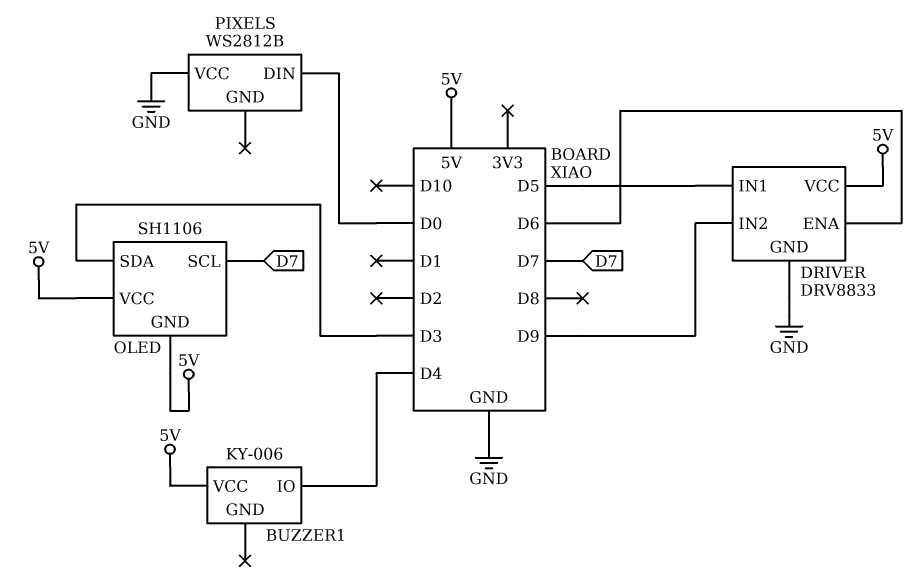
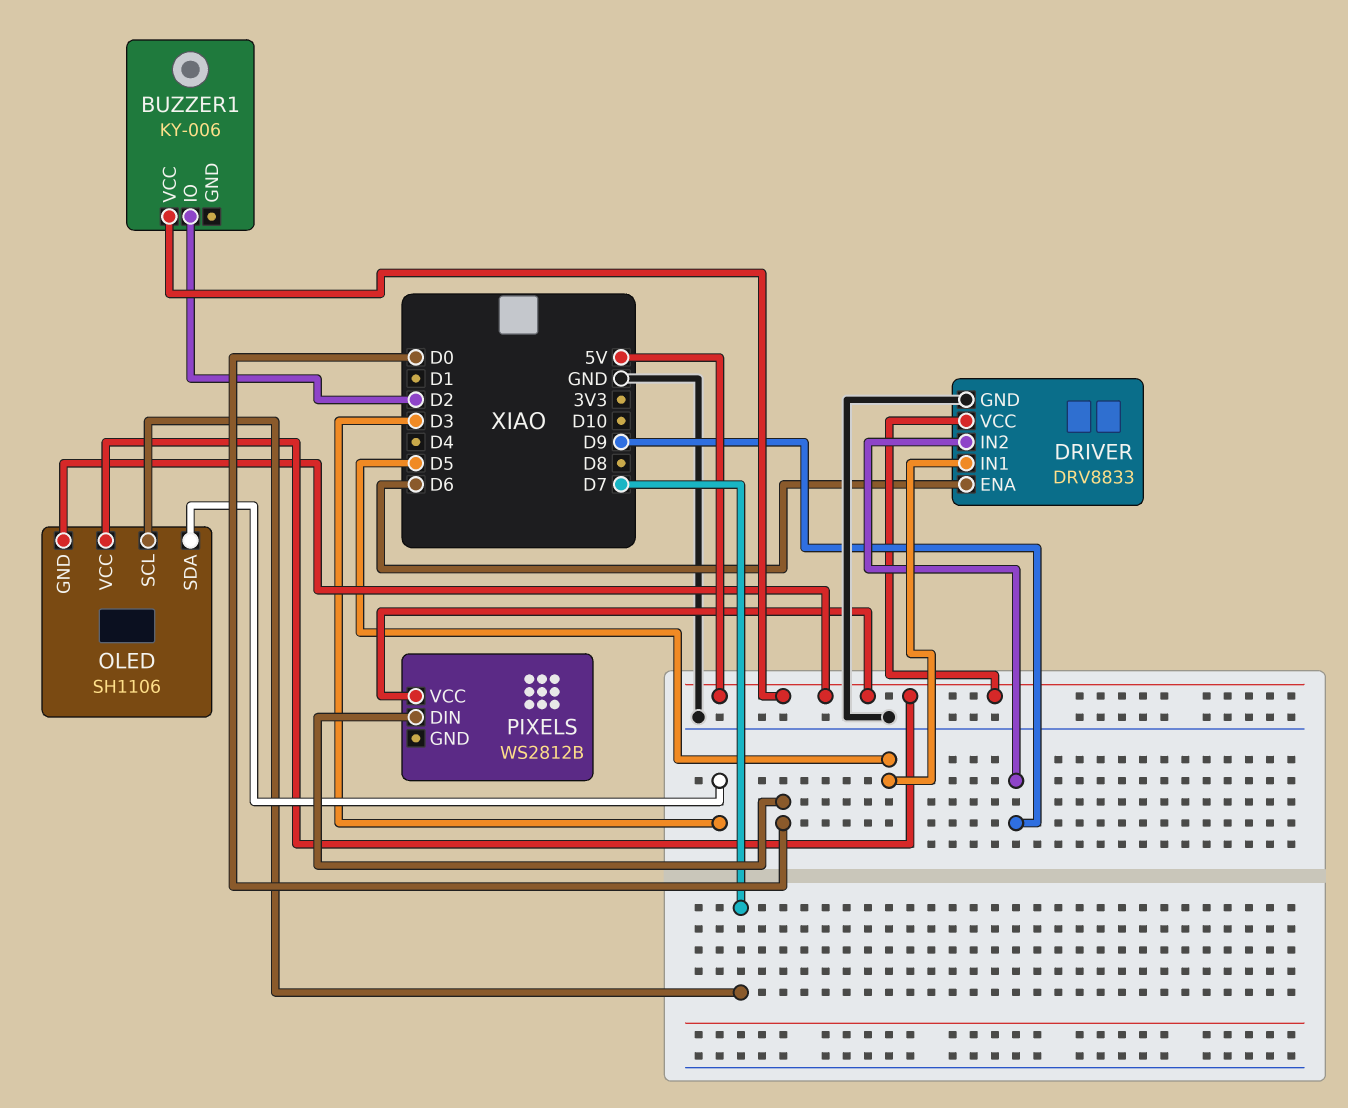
BUZZER1 pin IO: D4 -> D2
PIXELS pin VCC: GND -> 5V

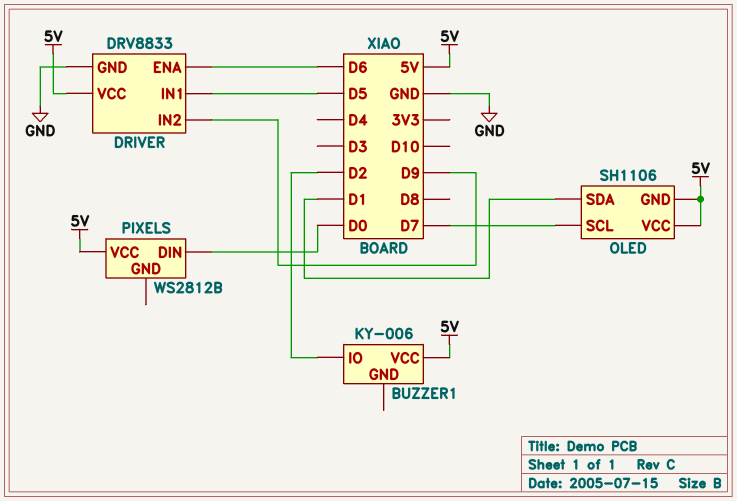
OLED pin SDA: D3 -> D1

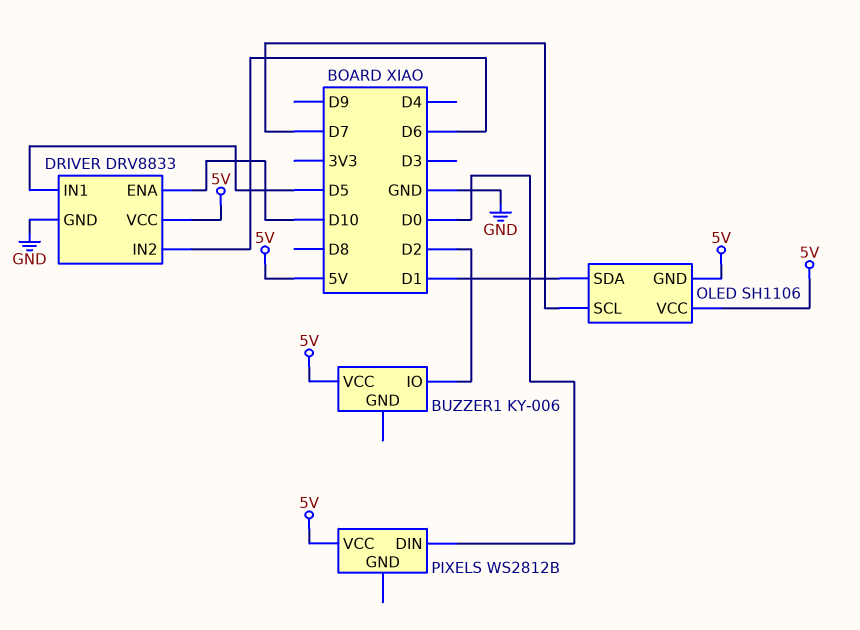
DRIVER pin ENA: D6 -> D10
DRIVER pin IN2: D9 -> D6

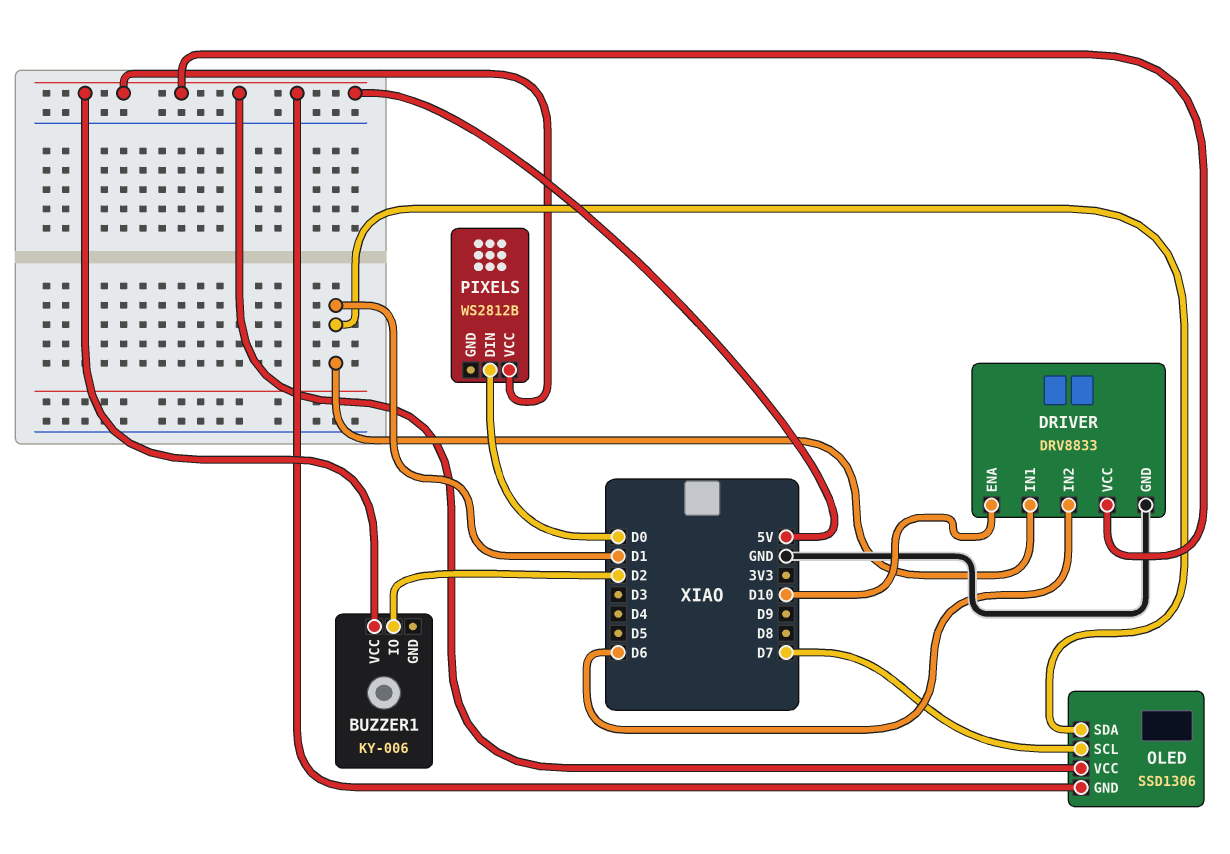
DRIVER pin IN1: D5 -> D1
OLED: SH1106 -> SSD1306

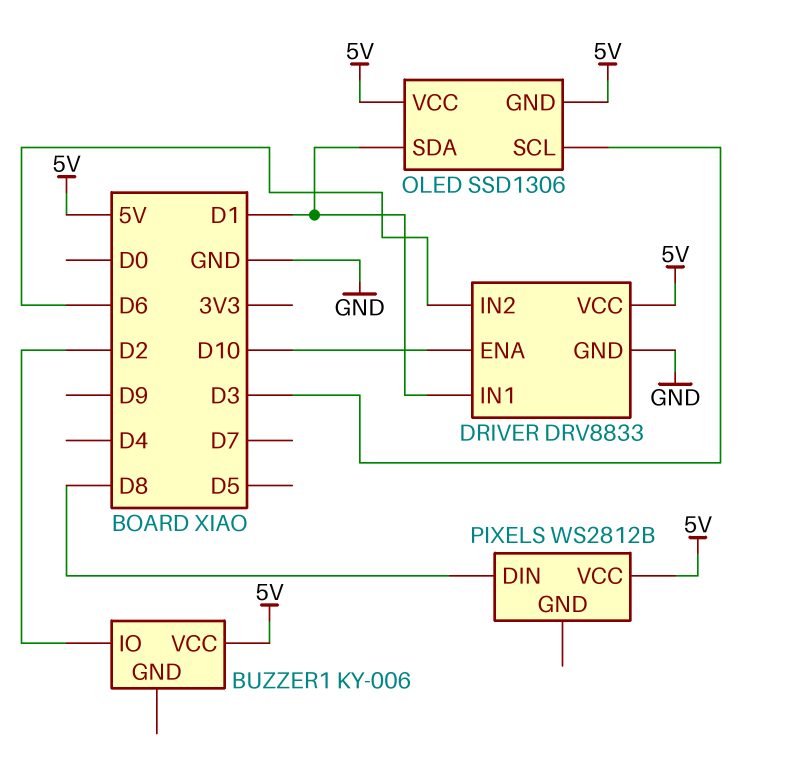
OLED pin SCL: D7 -> D3
PIXELS pin DIN: D0 -> D8

